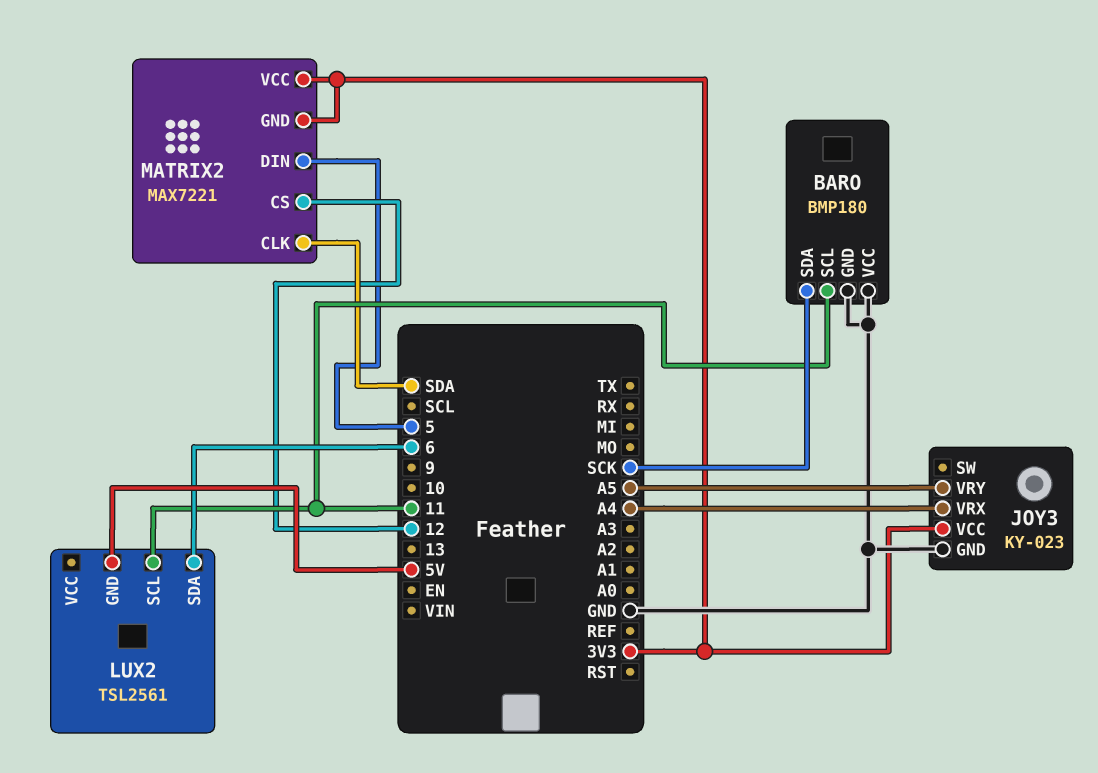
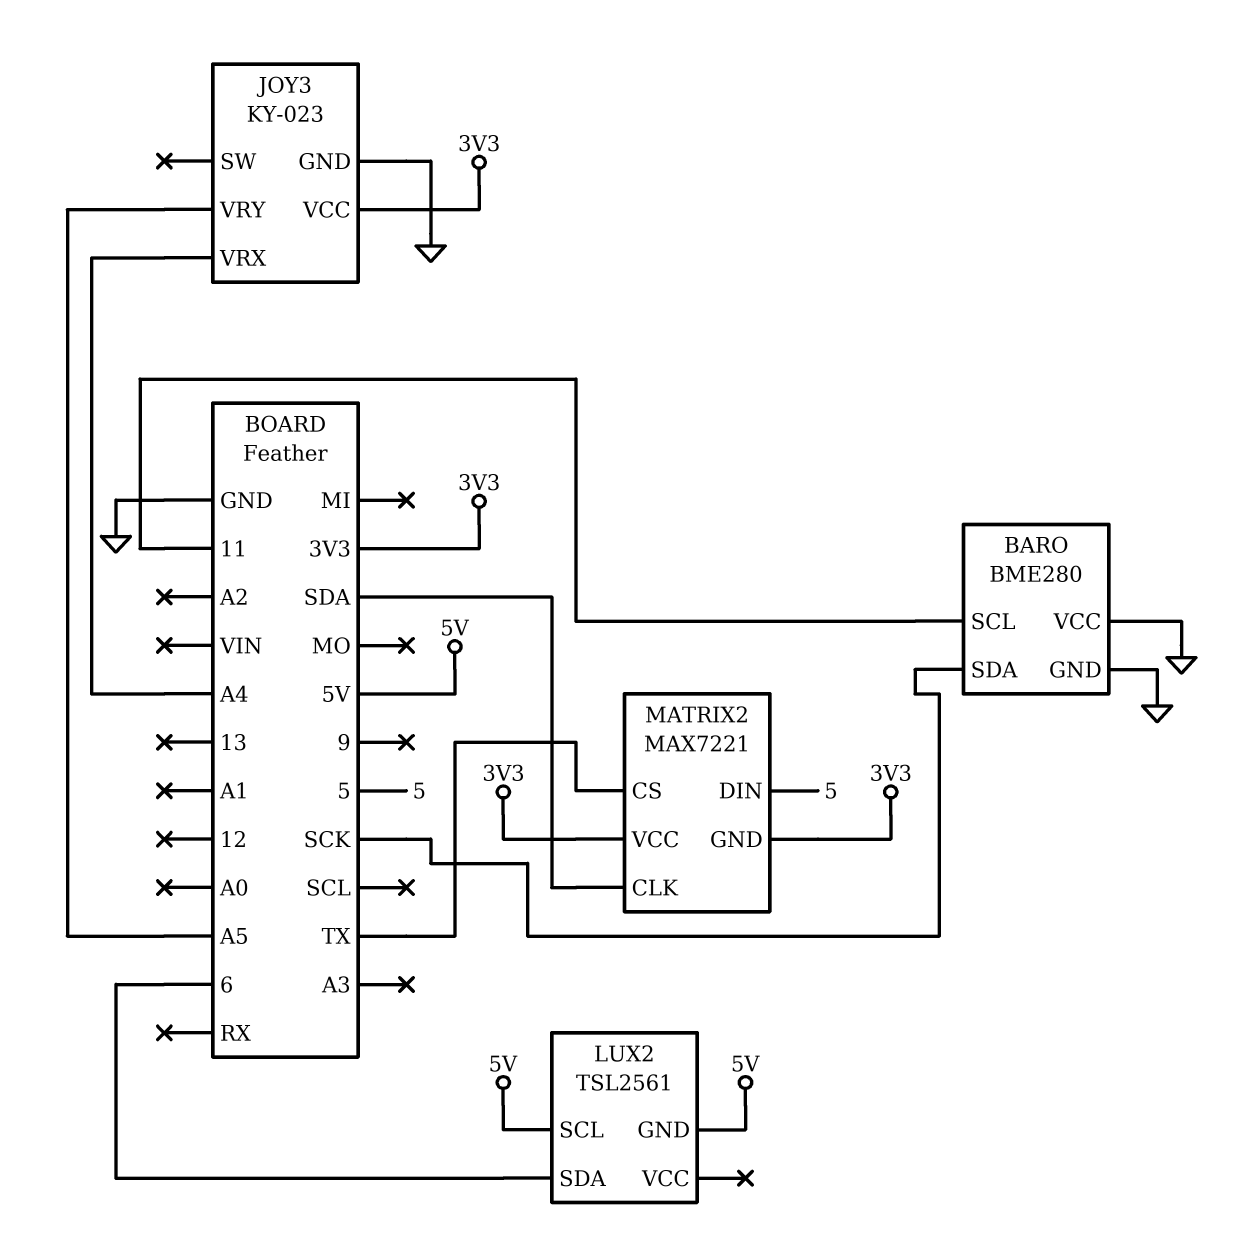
BARO: BMP180 -> BME280
LUX2 pin SCL: 11 -> 5V
MATRIX2 pin CS: 12 -> TX

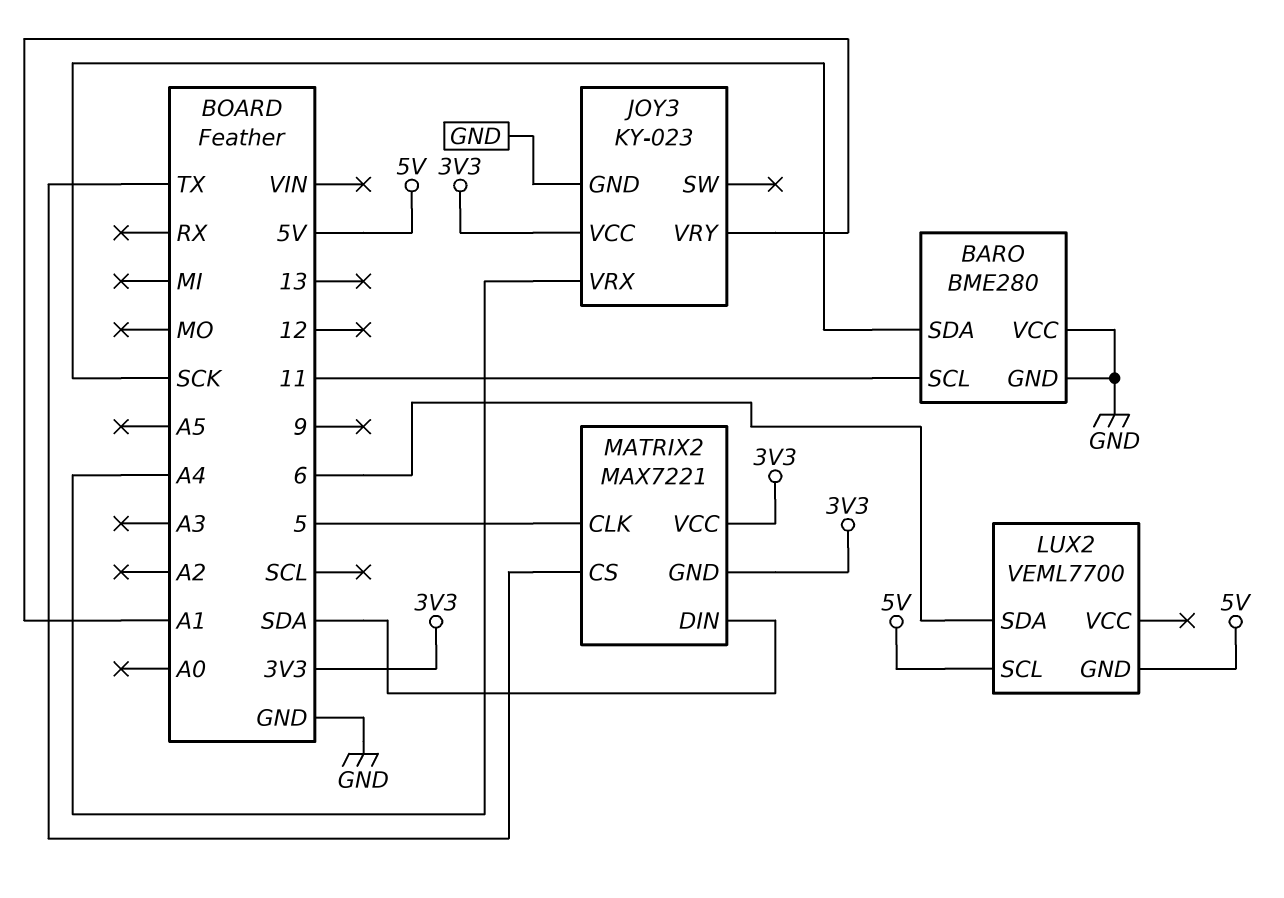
JOY3 pin VRY: A5 -> A1
LUX2: TSL2561 -> VEML7700
MATRIX2 pin CLK: SDA -> 5
MATRIX2 pin DIN: 5 -> SDA

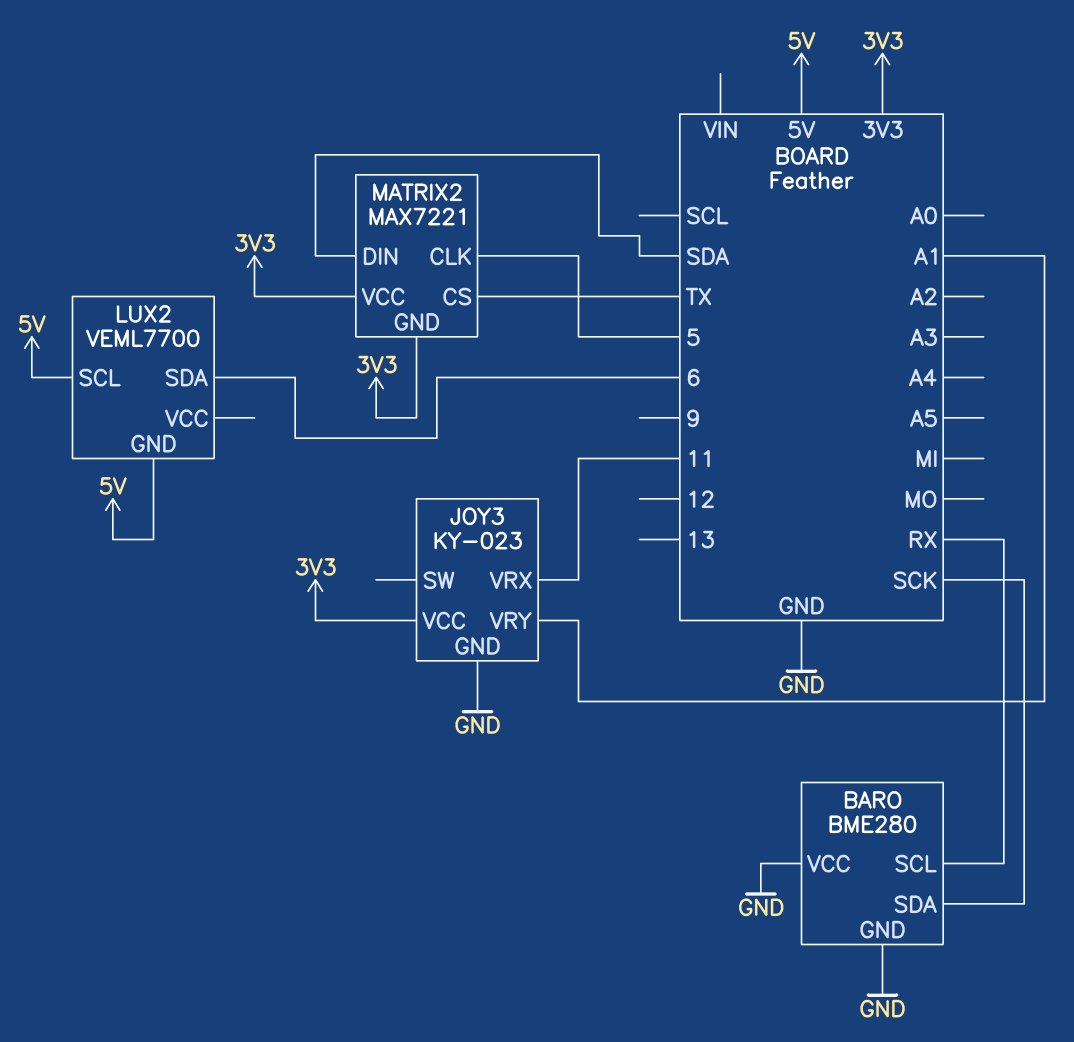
BARO pin SCL: 11 -> RX
JOY3 pin VRX: A4 -> 11

